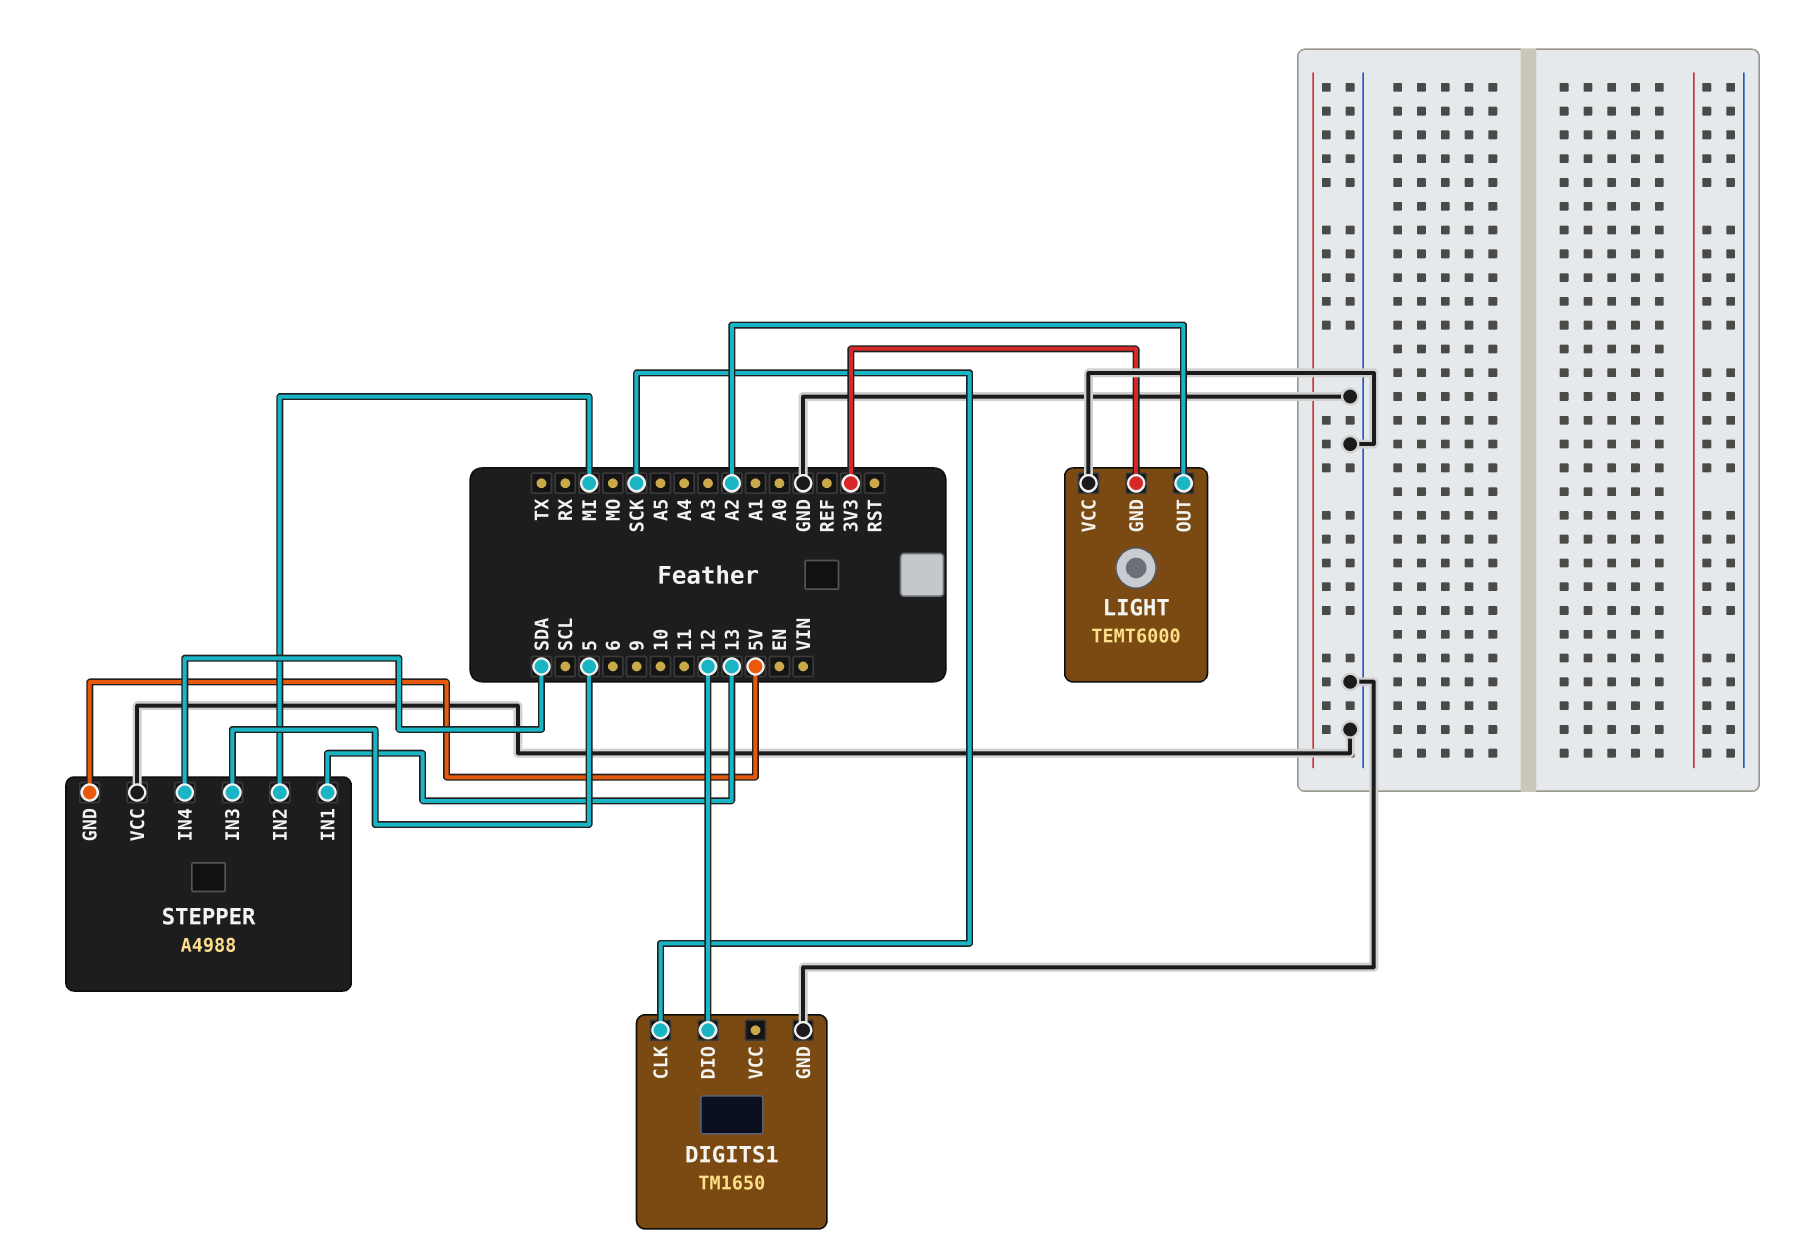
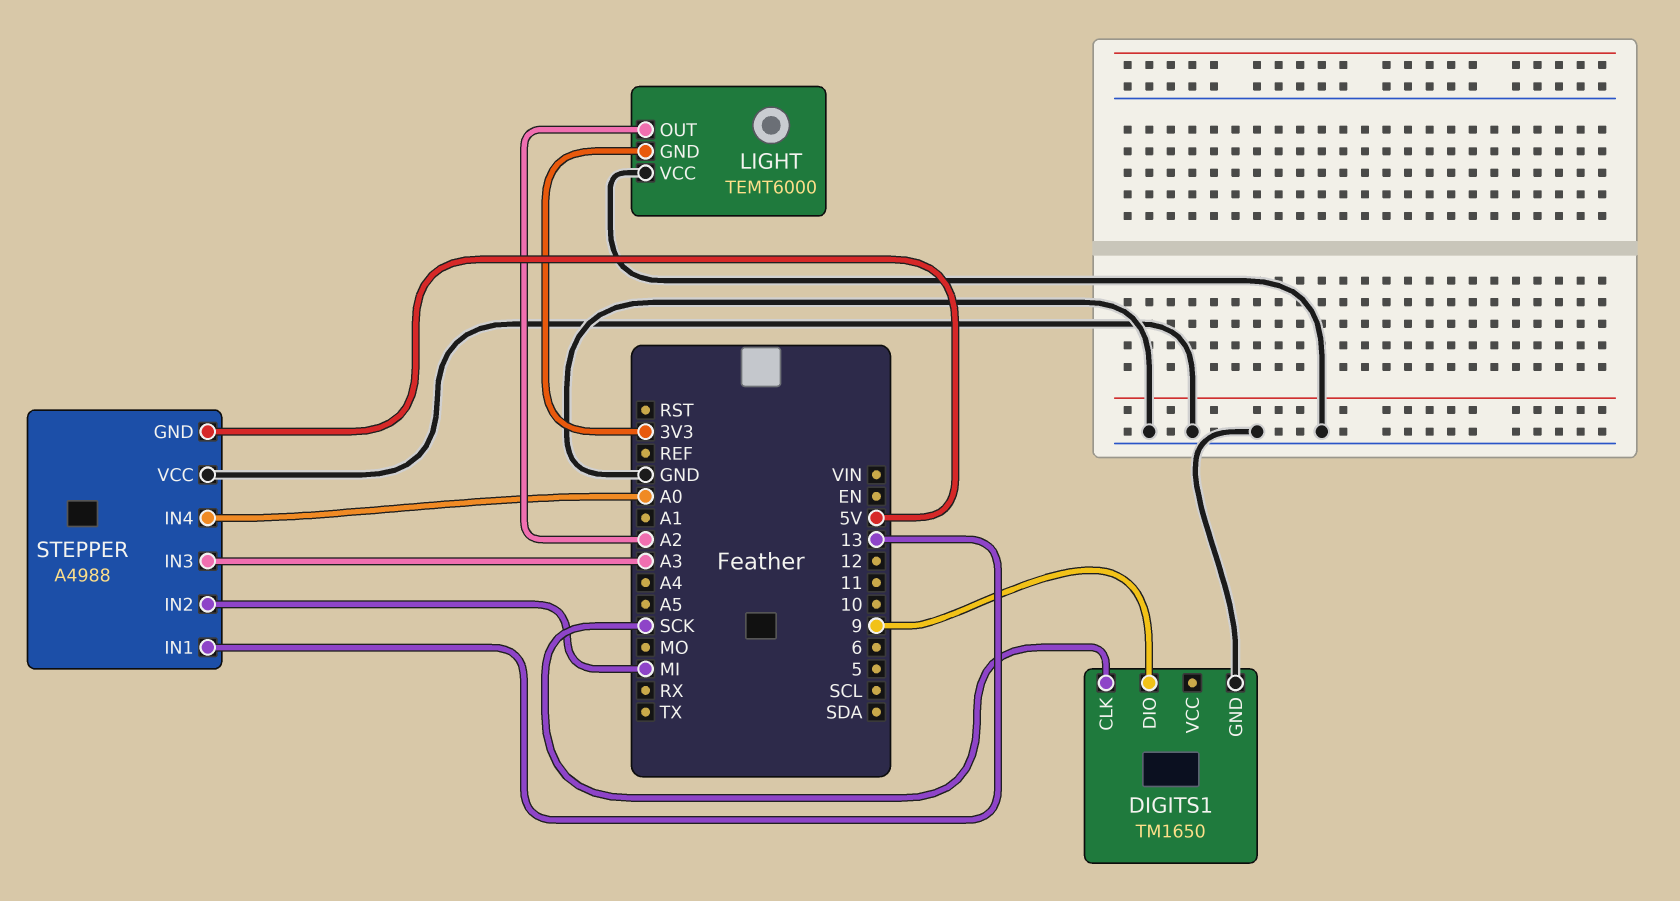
DIGITS1 pin DIO: 12 -> 9
STEPPER pin IN3: 5 -> A3
STEPPER pin IN4: SDA -> A0

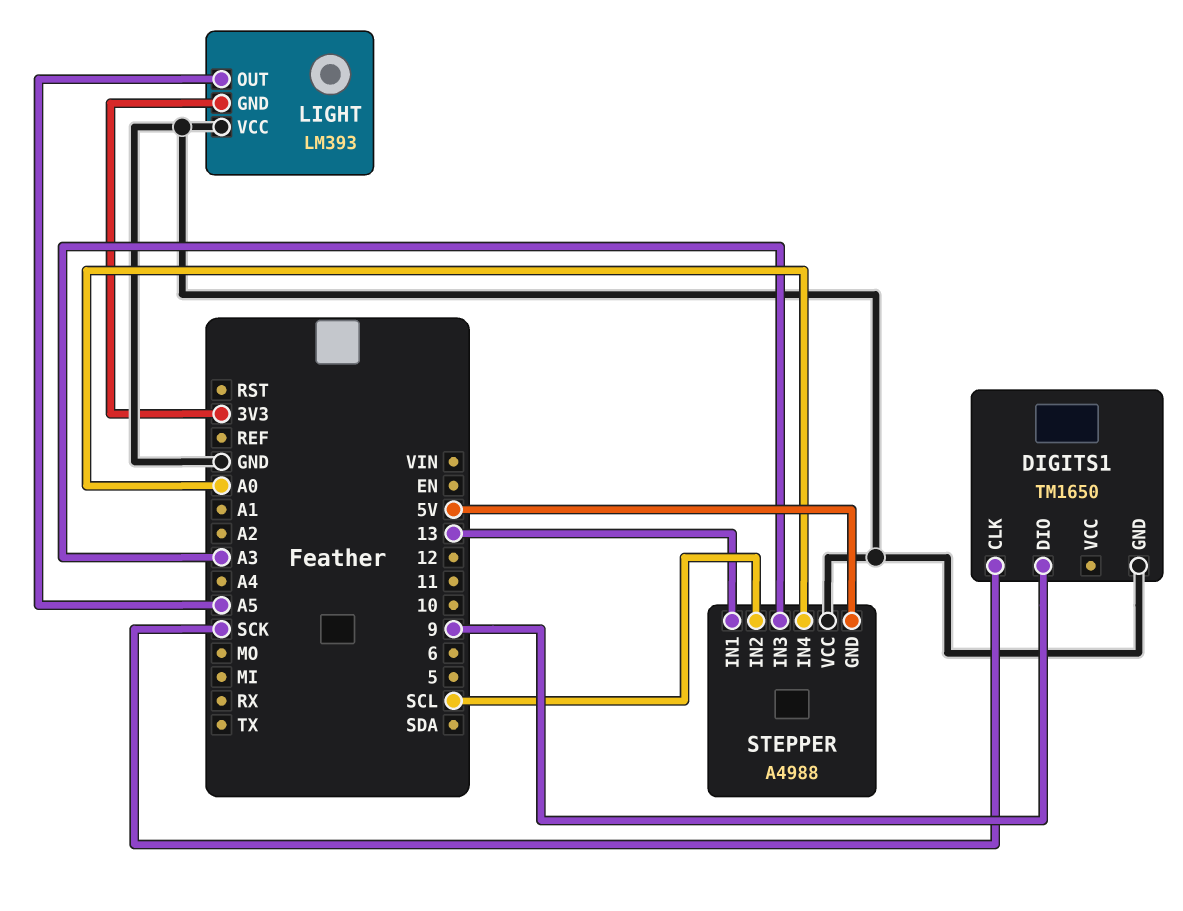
LIGHT: TEMT6000 -> LM393
LIGHT pin OUT: A2 -> A5
STEPPER pin IN2: MI -> SCL

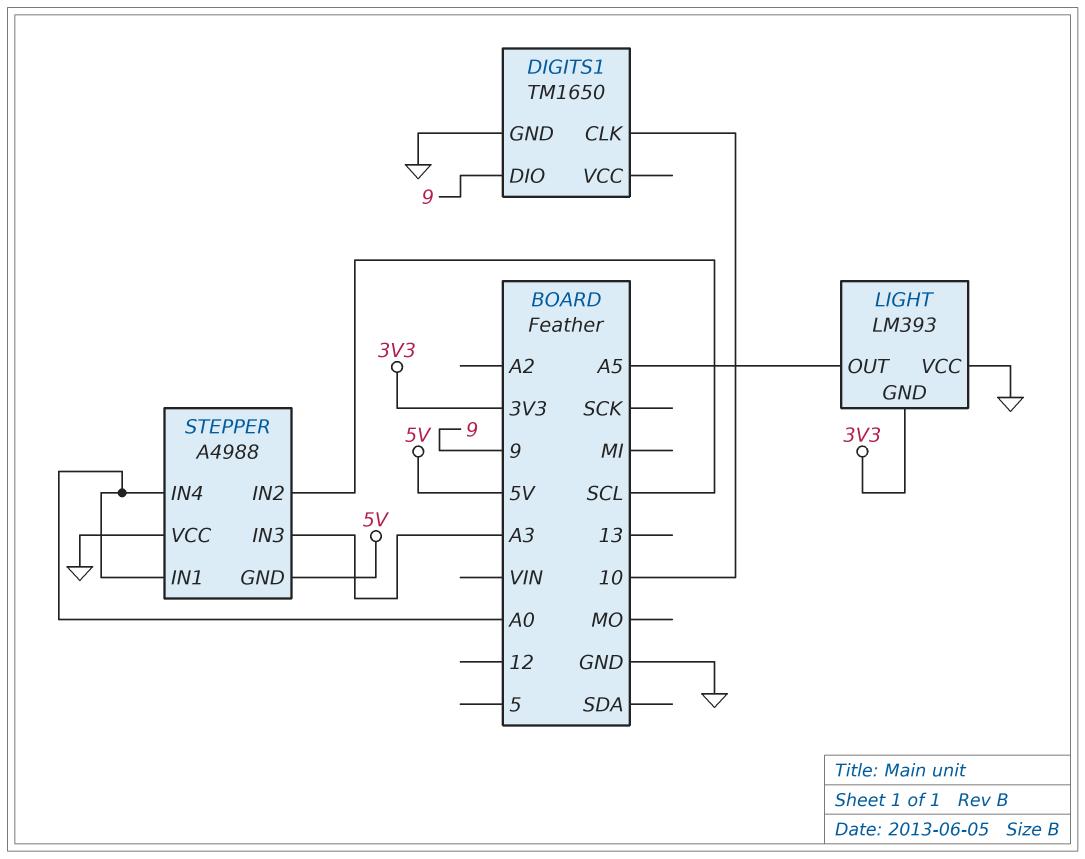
DIGITS1 pin CLK: SCK -> 10
STEPPER pin IN1: 13 -> A0

